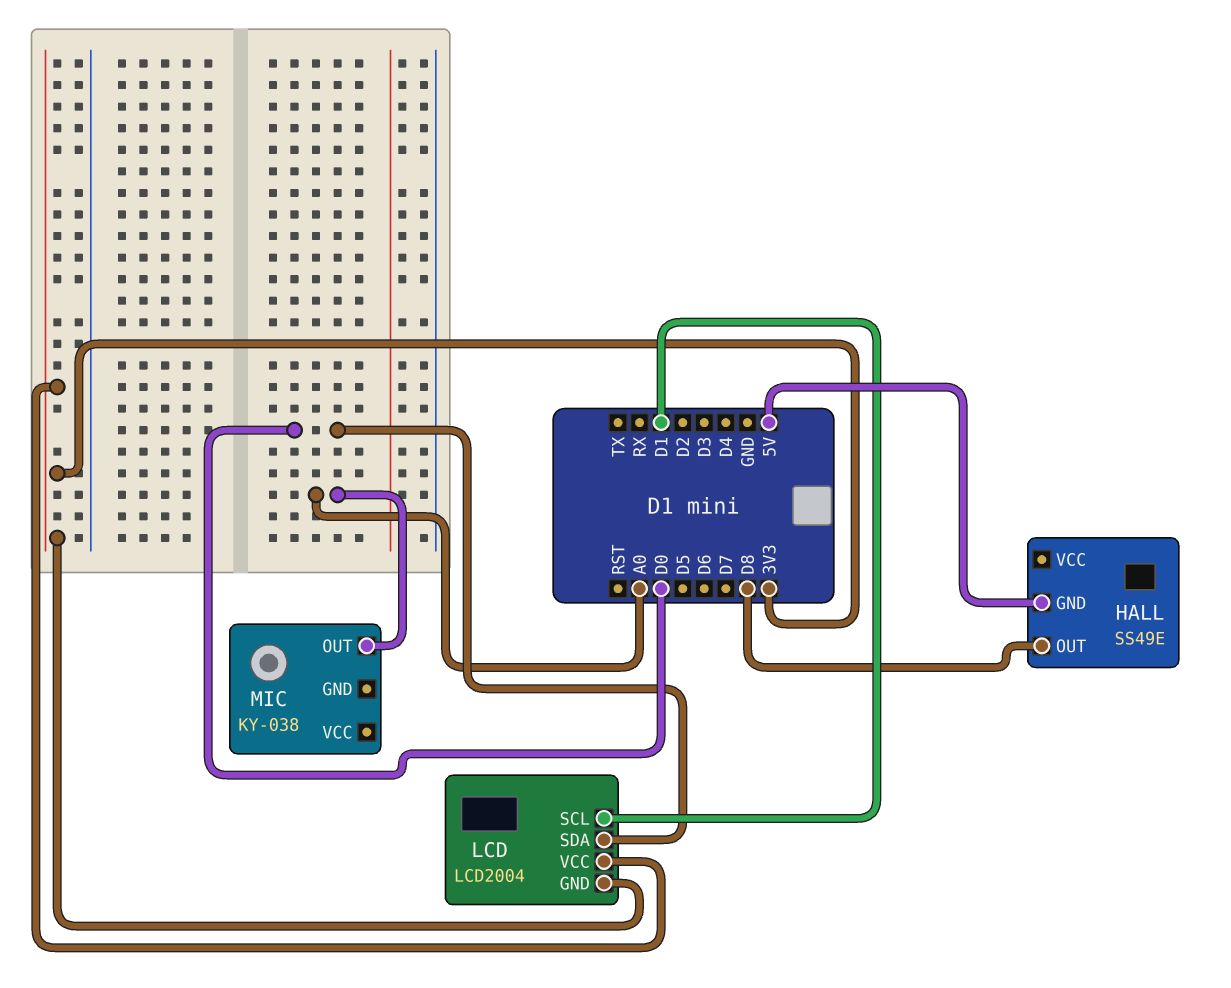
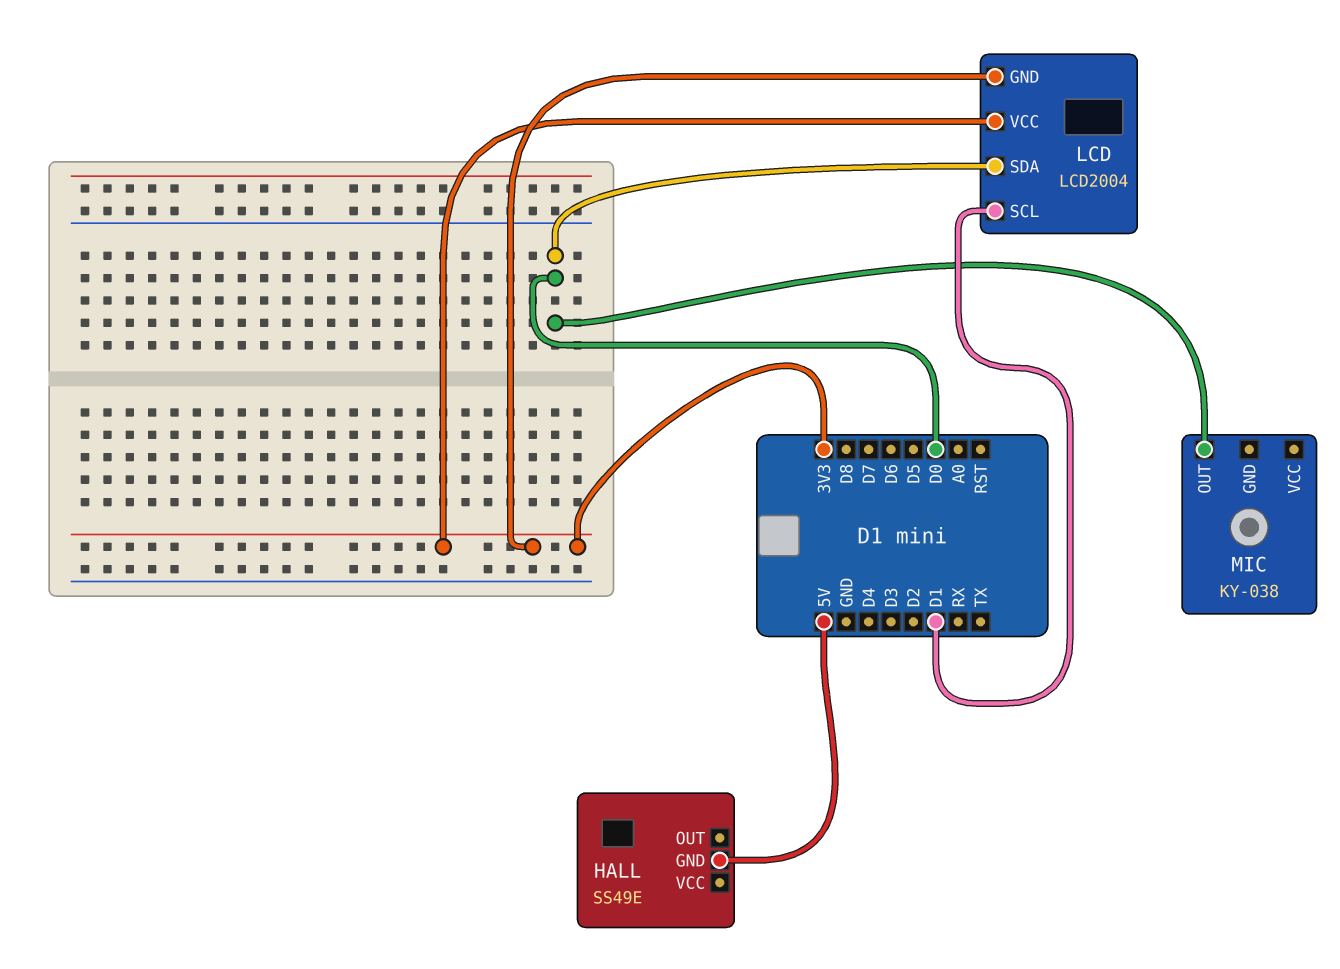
HALL pin OUT: D8 -> none
MIC pin OUT: A0 -> D0

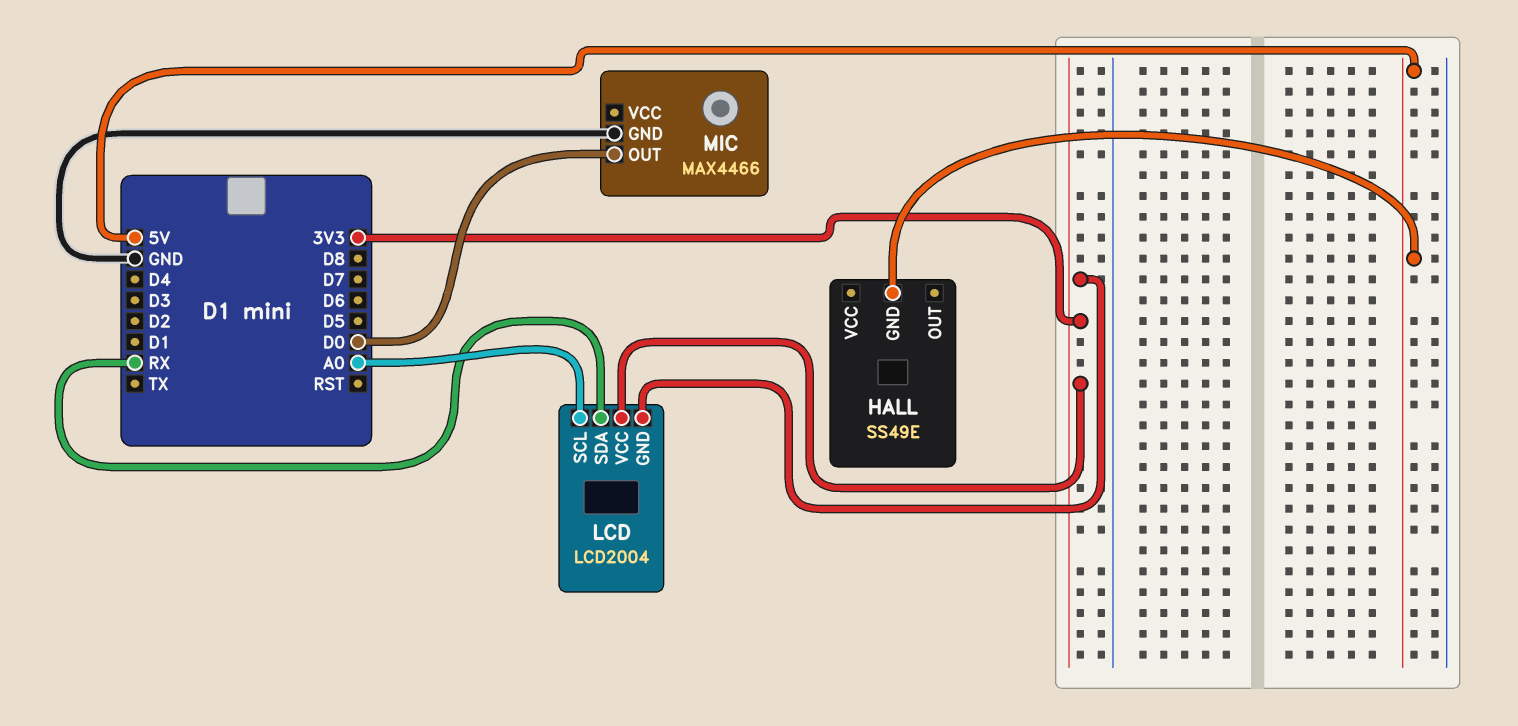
LCD pin SCL: D1 -> A0
LCD pin SDA: D0 -> RX
MIC: KY-038 -> MAX4466
MIC pin GND: none -> GND

